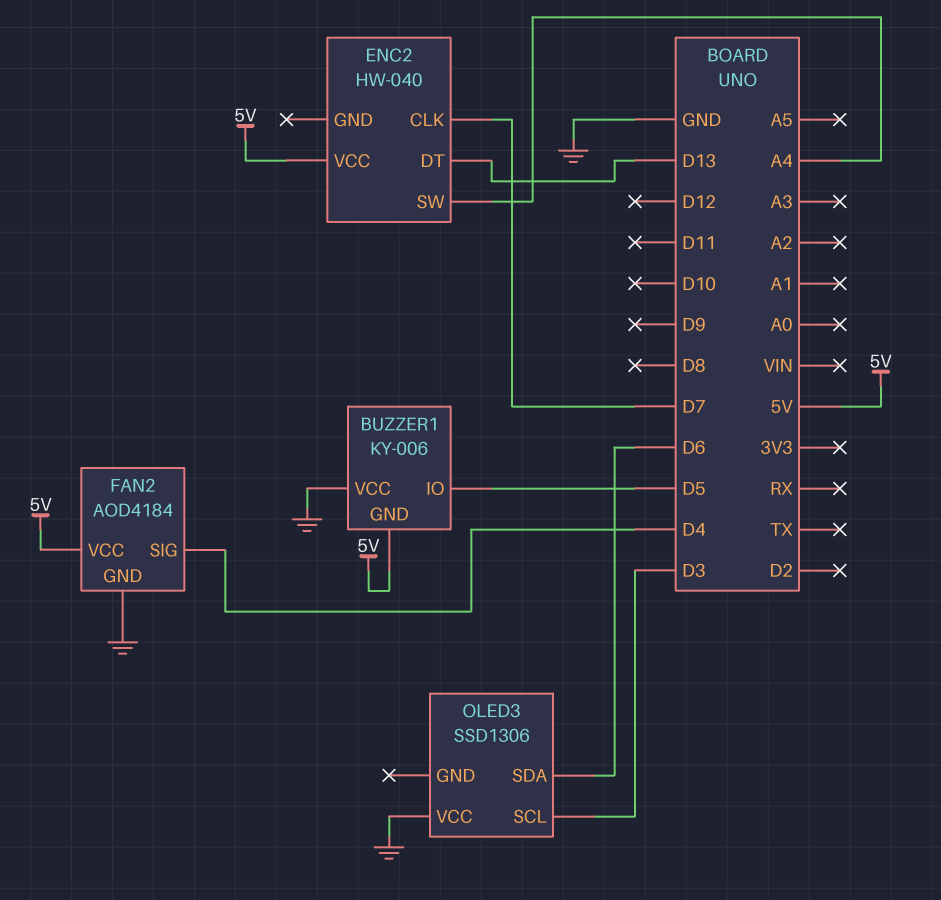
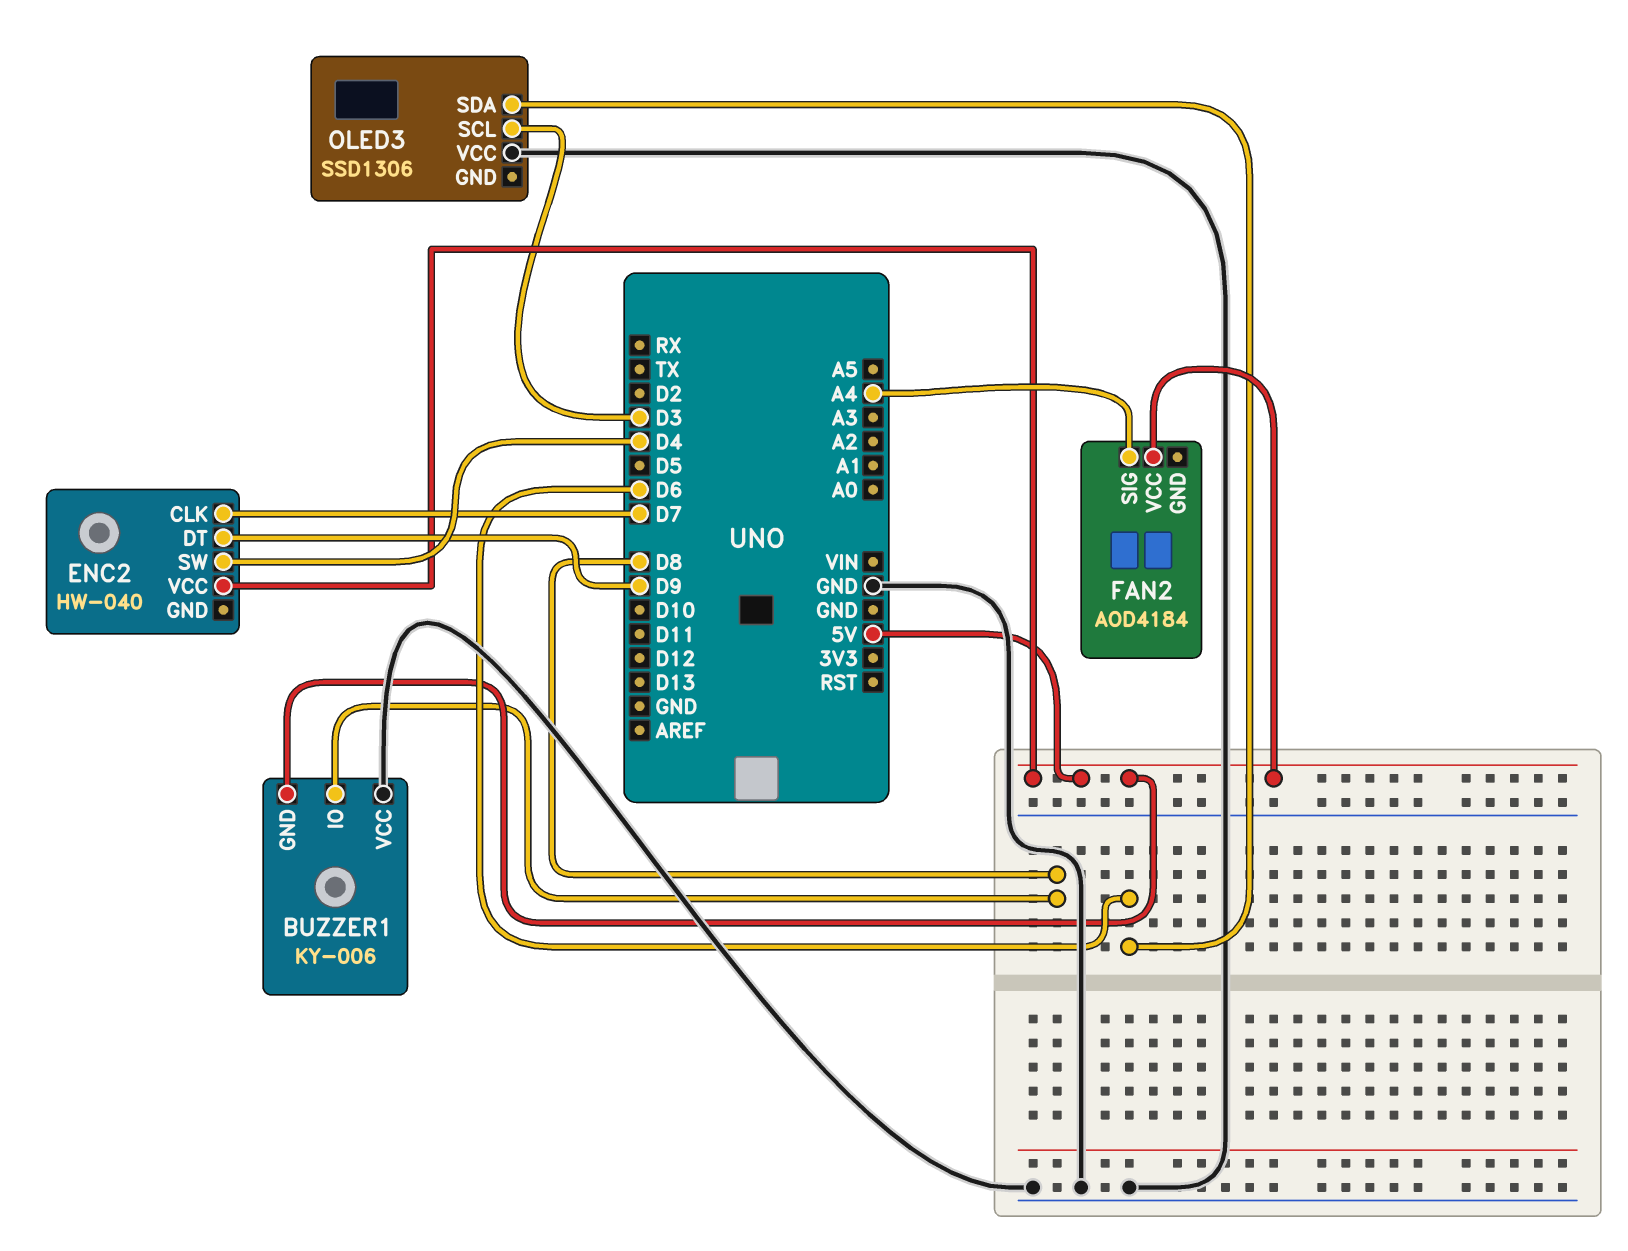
BUZZER1 pin IO: D5 -> D8
ENC2 pin DT: D13 -> D9
ENC2 pin SW: A4 -> D4
FAN2 pin GND: GND -> none
FAN2 pin SIG: D4 -> A4

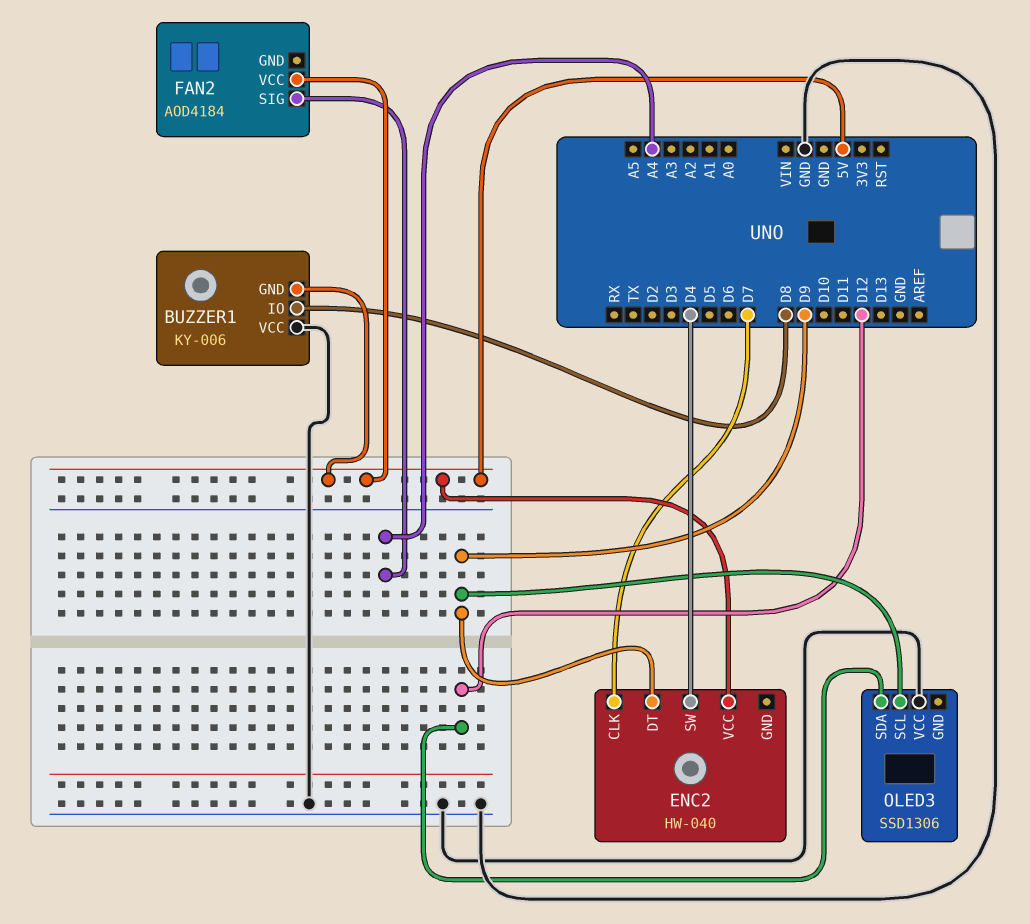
OLED3 pin SCL: D3 -> D9
OLED3 pin SDA: D6 -> D12

